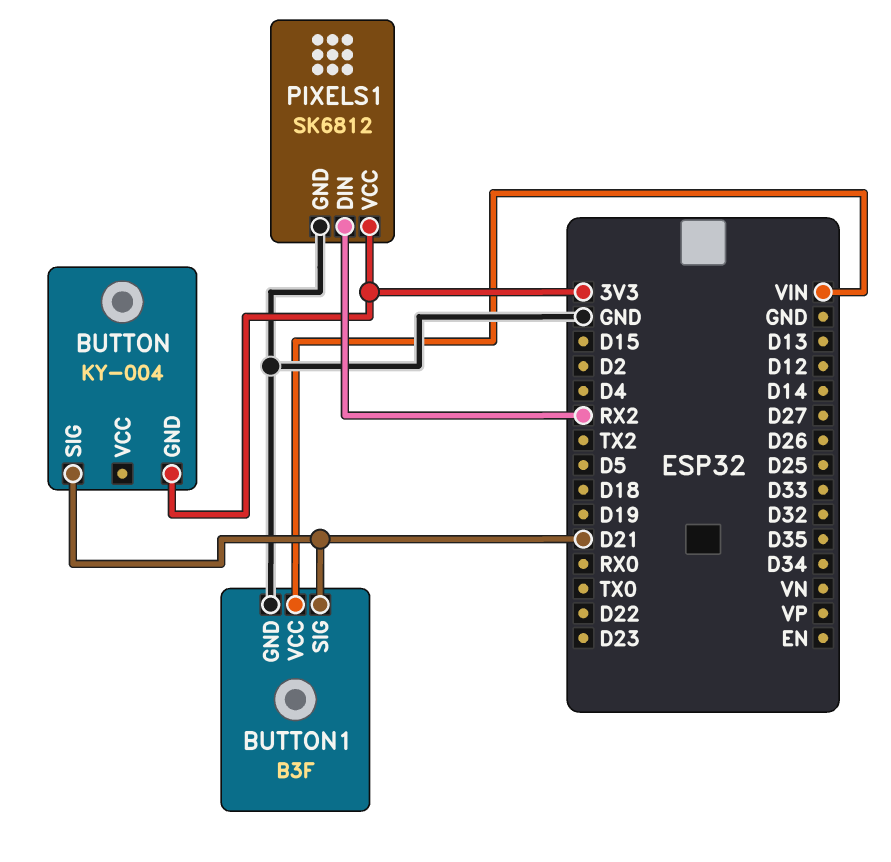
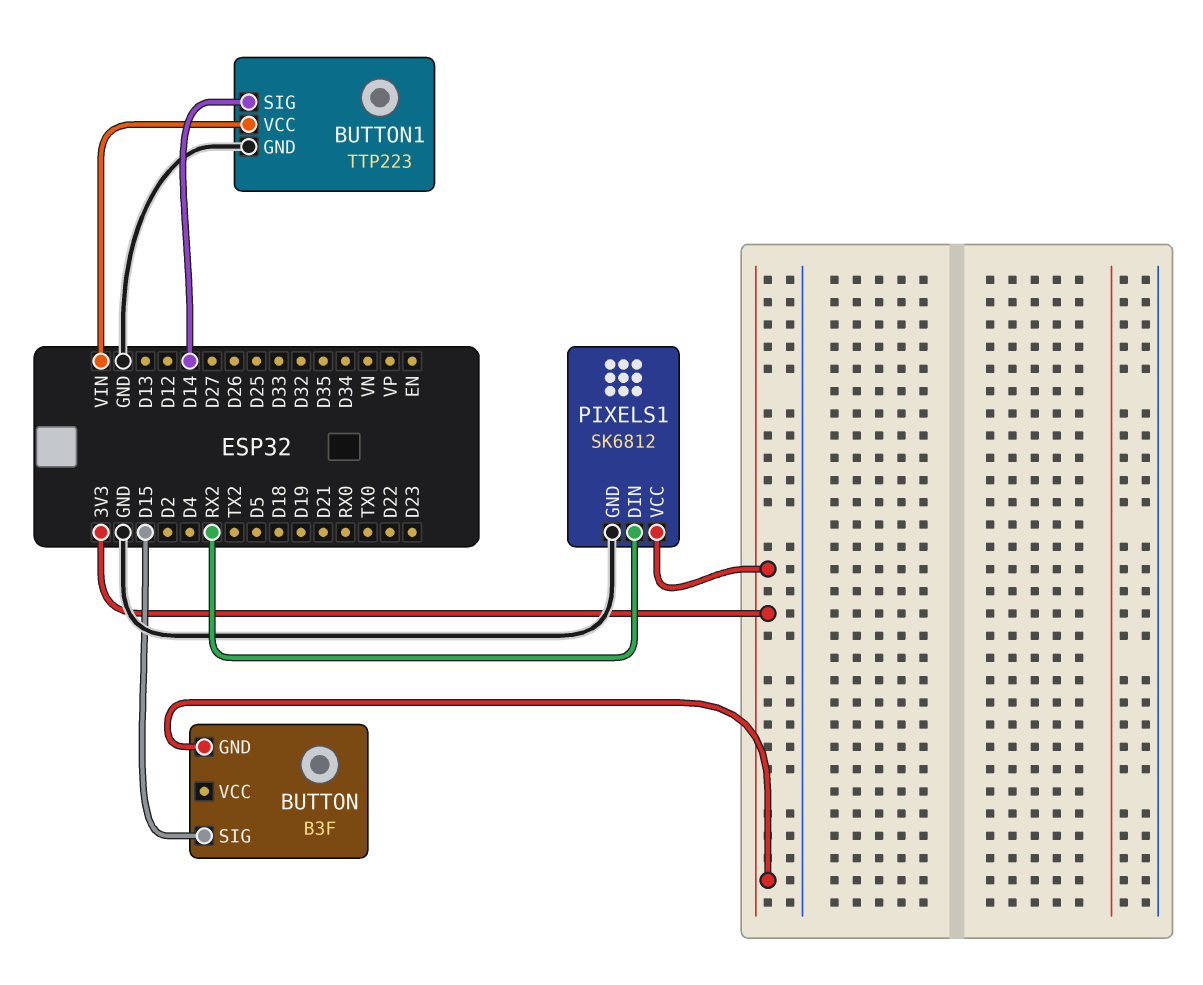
BUTTON: KY-004 -> B3F
BUTTON pin SIG: D21 -> D15
BUTTON1: B3F -> TTP223
BUTTON1 pin SIG: D21 -> D14

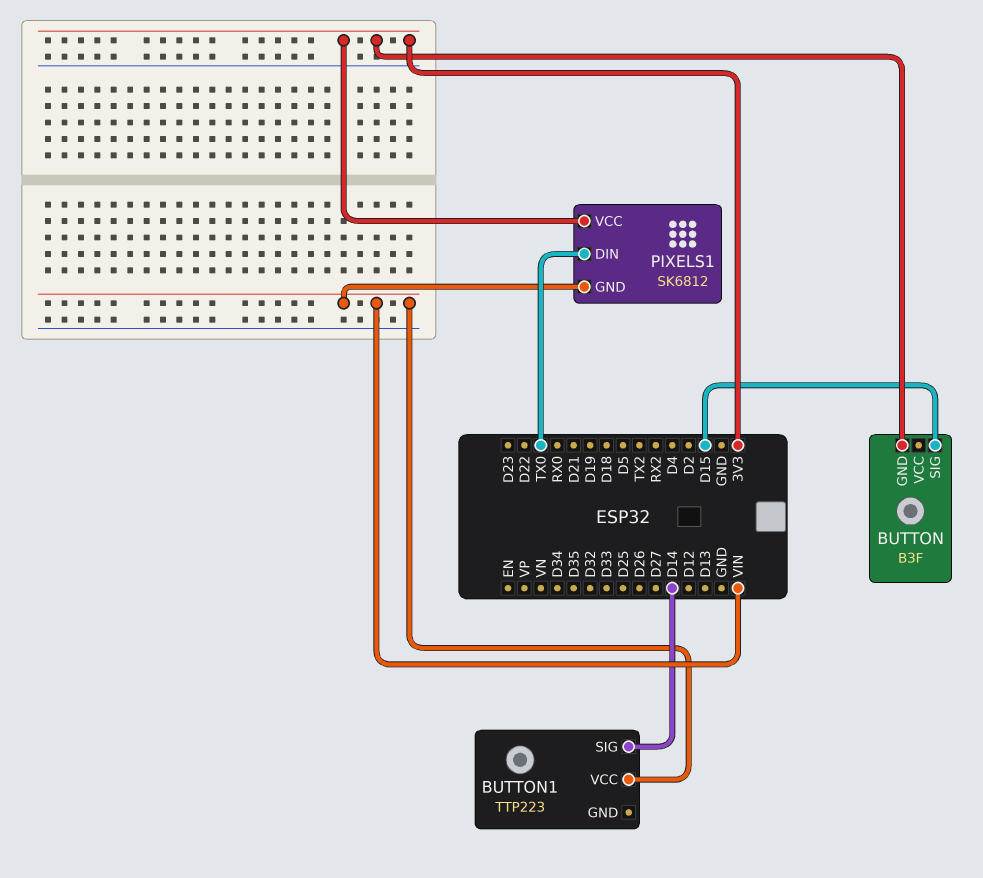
BUTTON1 pin GND: GND -> none
PIXELS1 pin DIN: RX2 -> TX0
PIXELS1 pin GND: GND -> VIN

